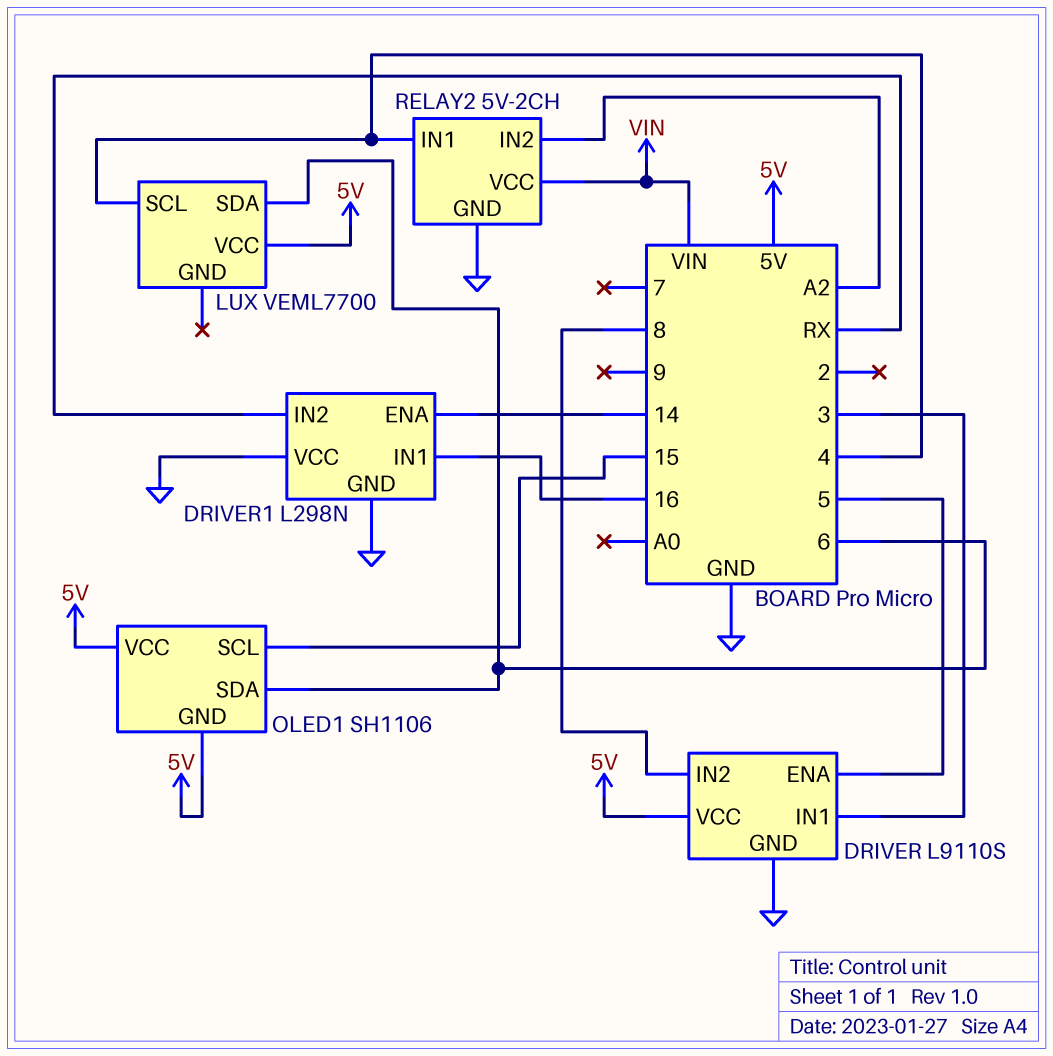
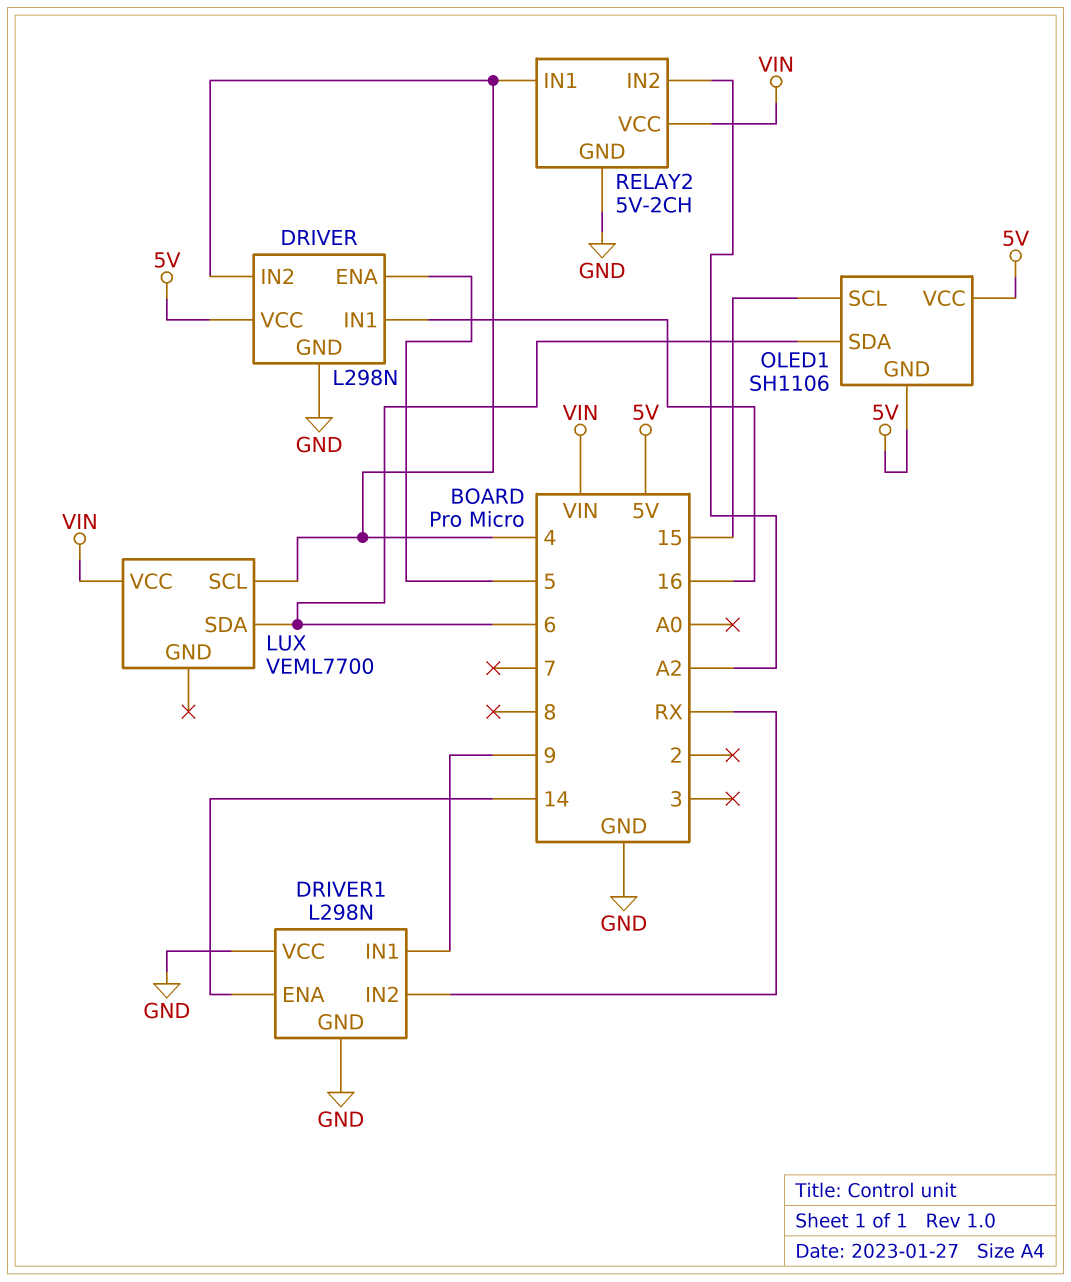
DRIVER: L9110S -> L298N
DRIVER pin IN1: 3 -> 16
DRIVER pin IN2: 8 -> 4
DRIVER1 pin IN1: 16 -> 9
LUX pin VCC: 5V -> VIN

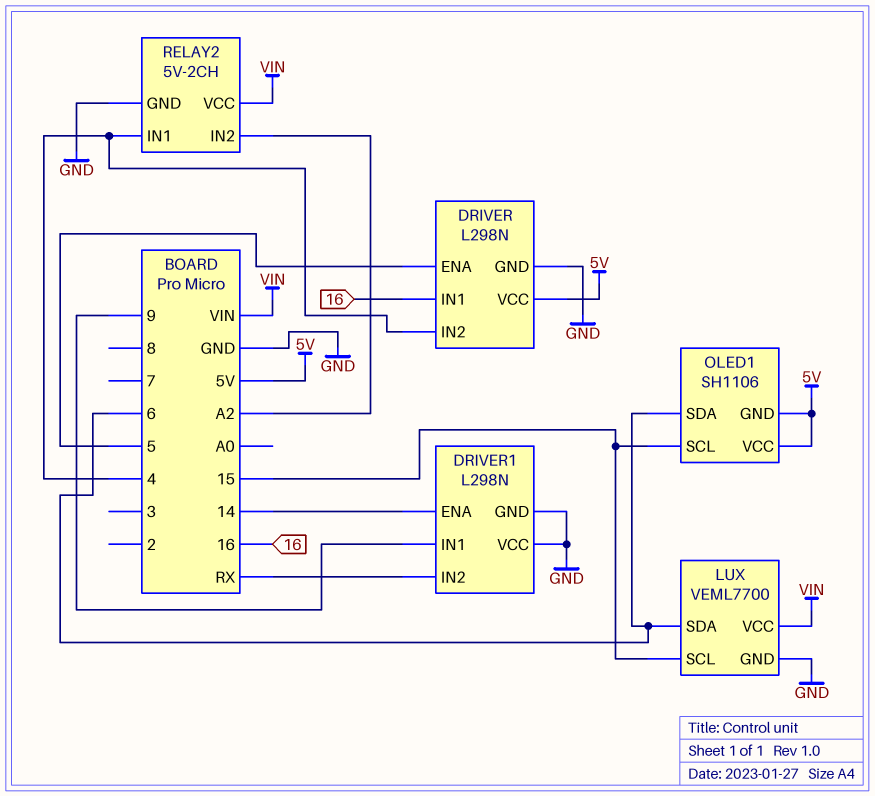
LUX pin GND: none -> GND
LUX pin SCL: 4 -> 15

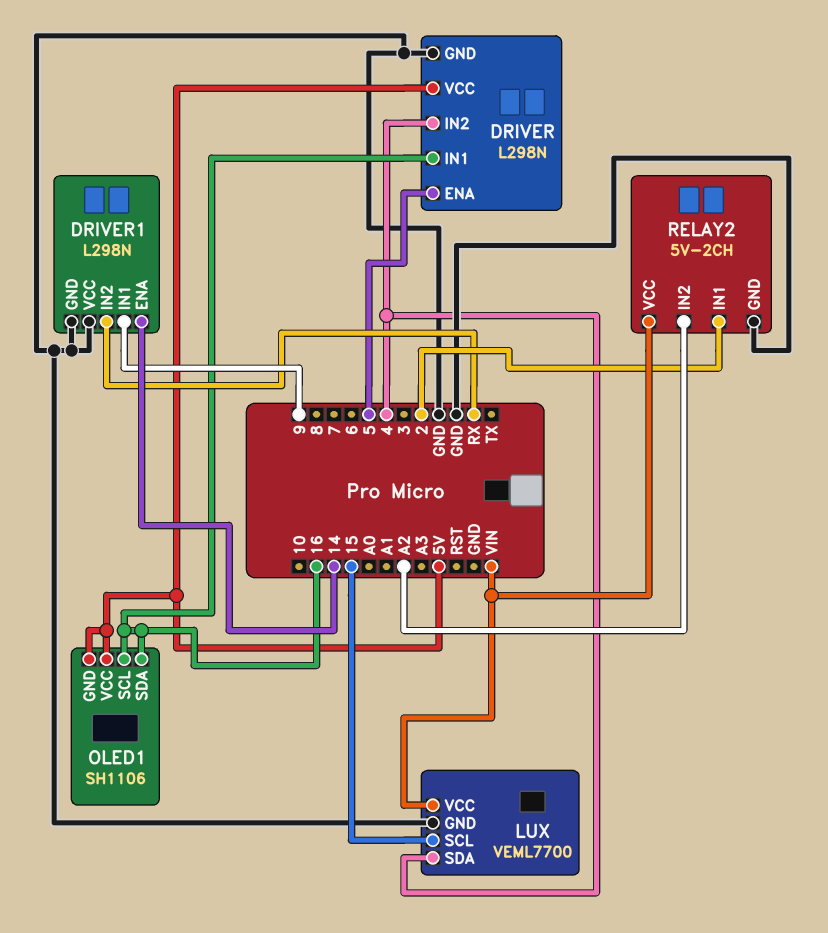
LUX pin SDA: 6 -> 4
OLED1 pin SCL: 15 -> 16
OLED1 pin SDA: 6 -> 16
RELAY2 pin IN1: 4 -> 2

